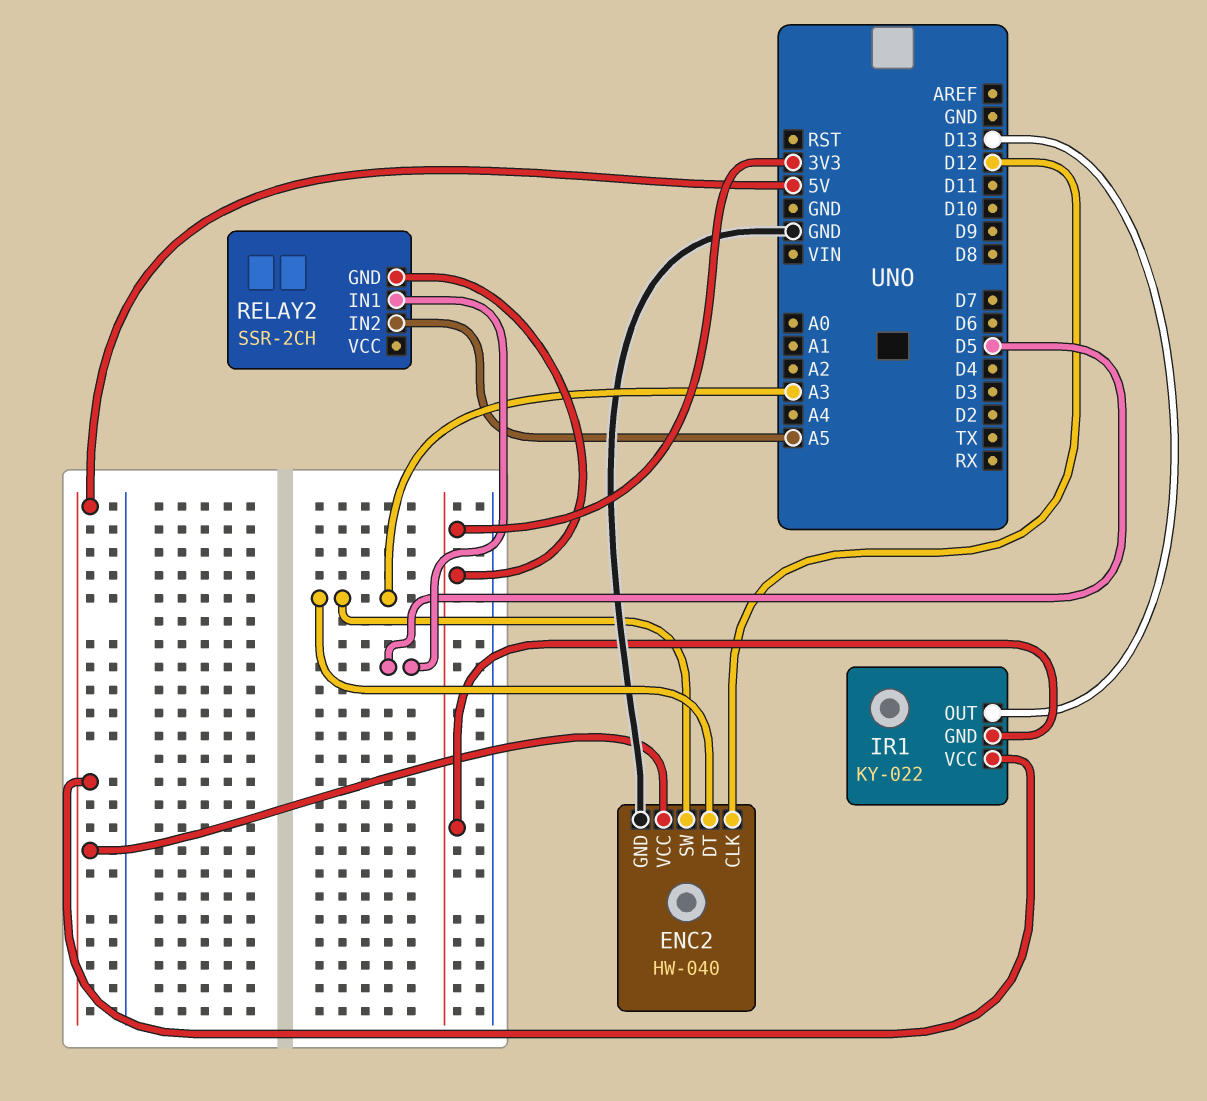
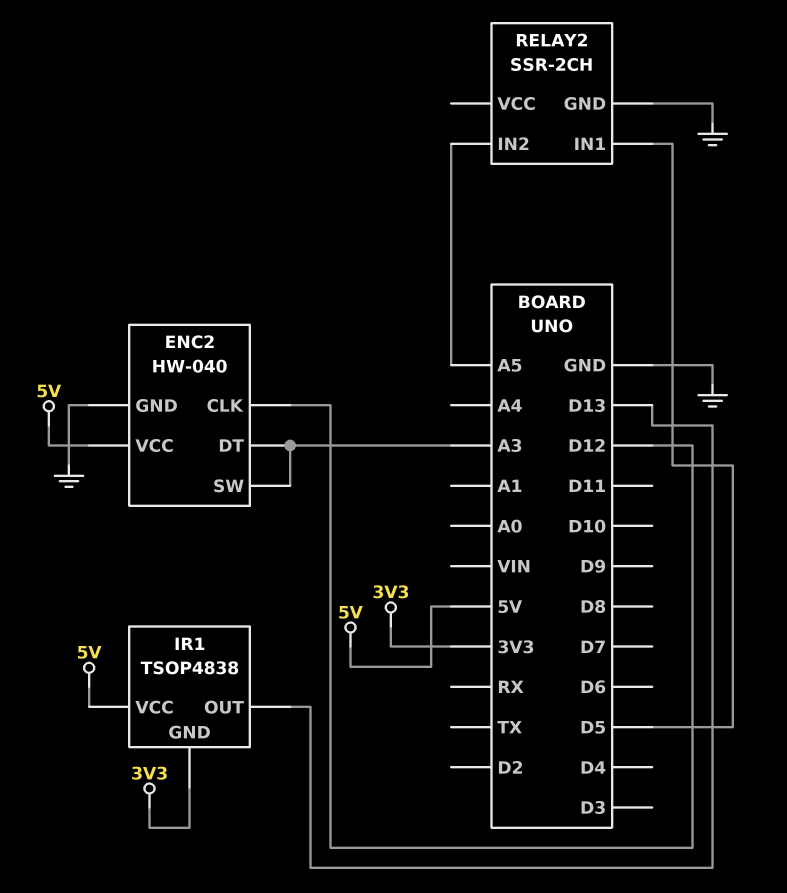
IR1: KY-022 -> TSOP4838
RELAY2 pin GND: 3V3 -> GND

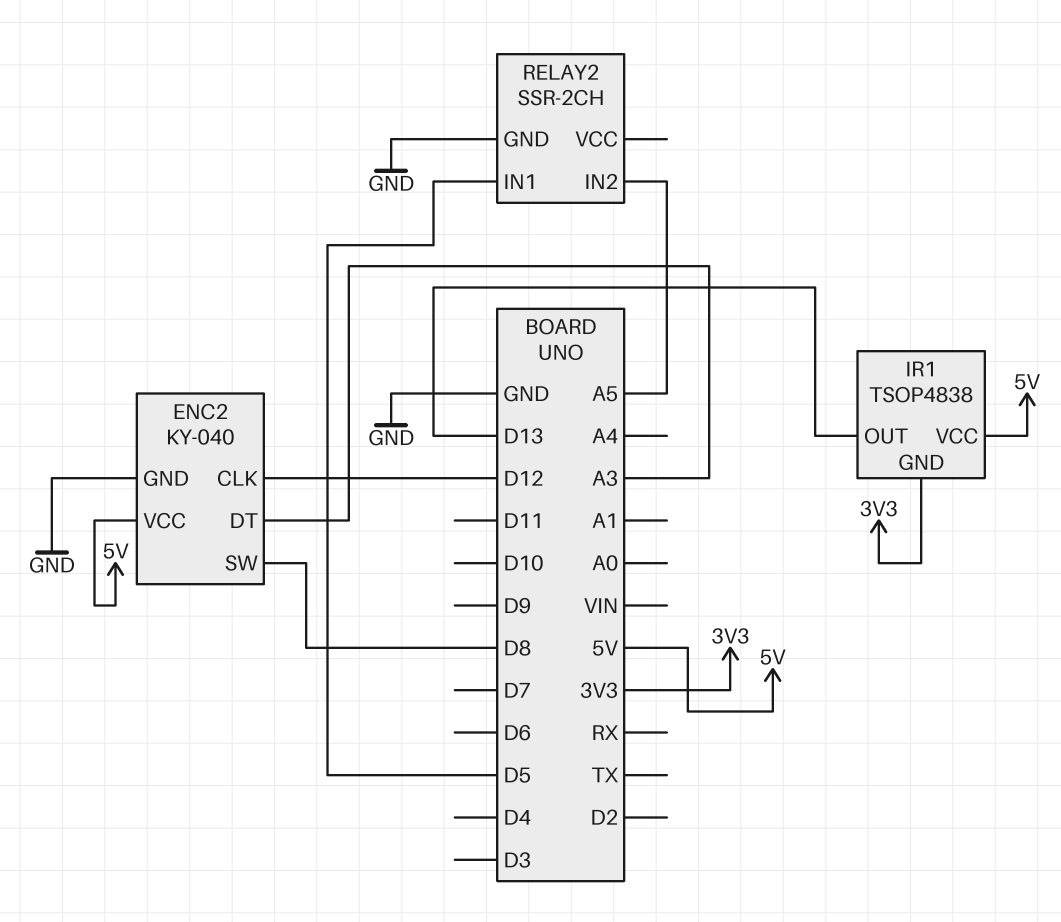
ENC2: HW-040 -> KY-040
ENC2 pin SW: A3 -> D8

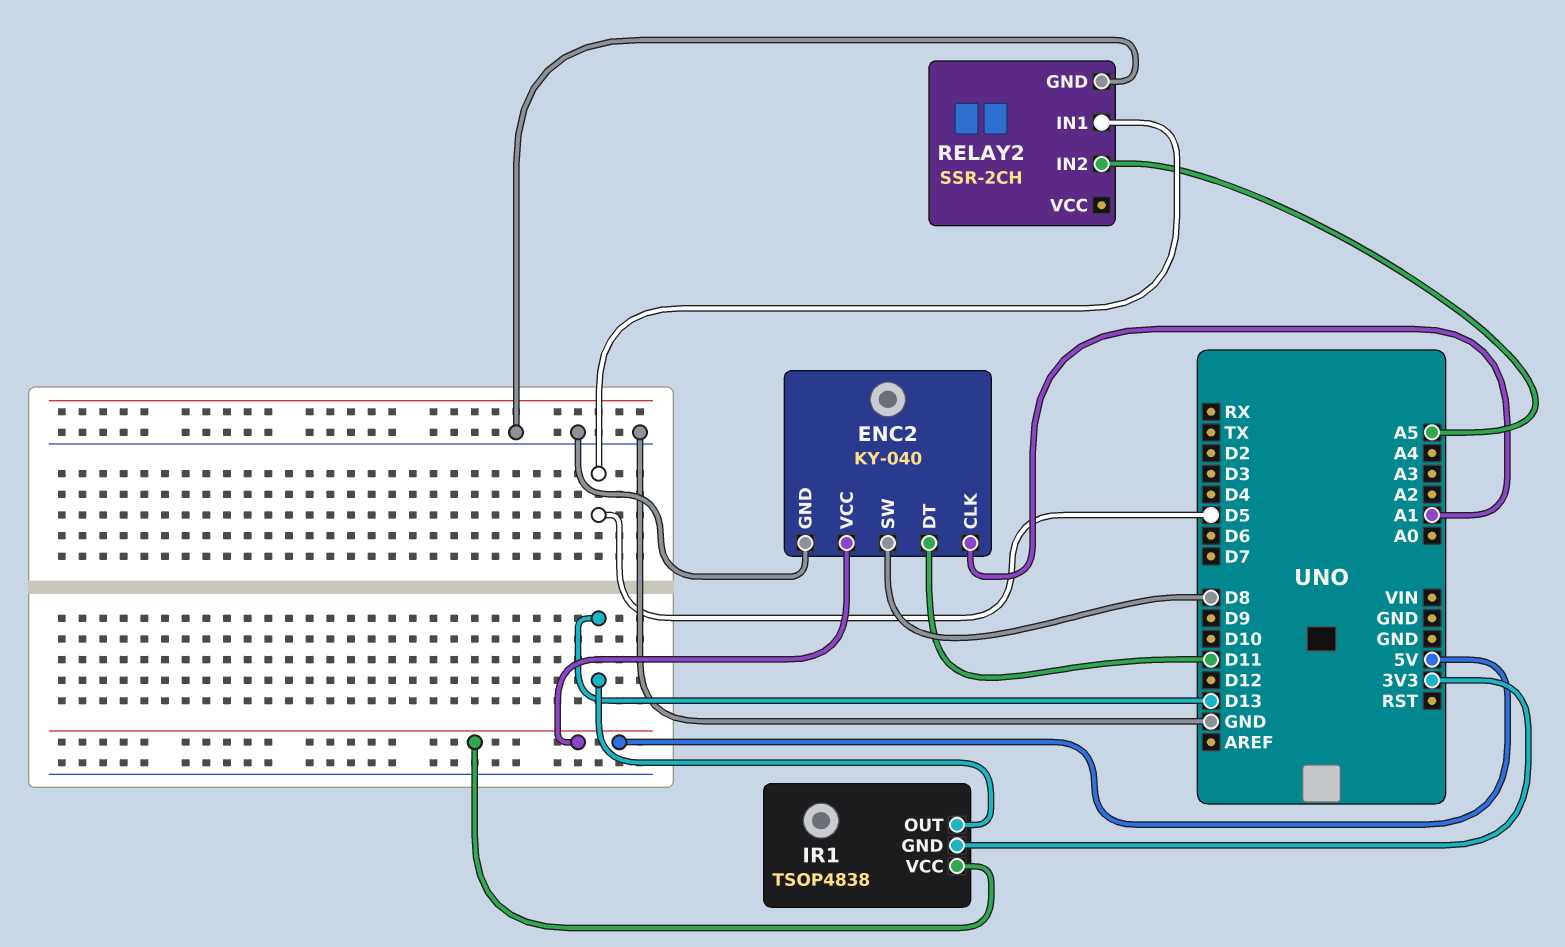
ENC2 pin CLK: D12 -> A1
ENC2 pin DT: A3 -> D11

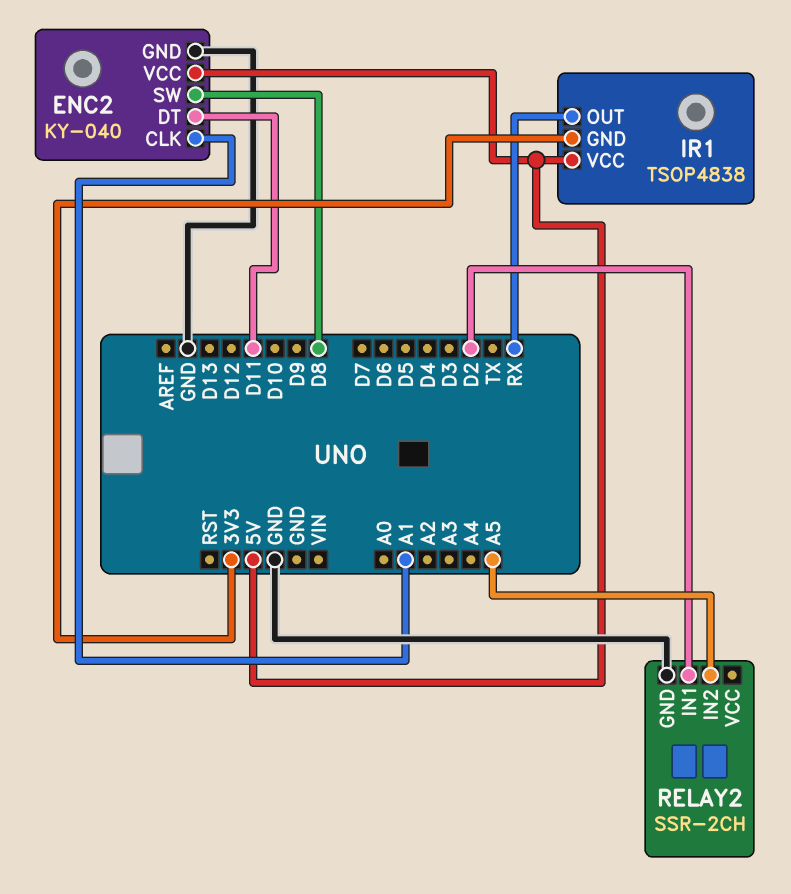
IR1 pin OUT: D13 -> RX
RELAY2 pin IN1: D5 -> D2

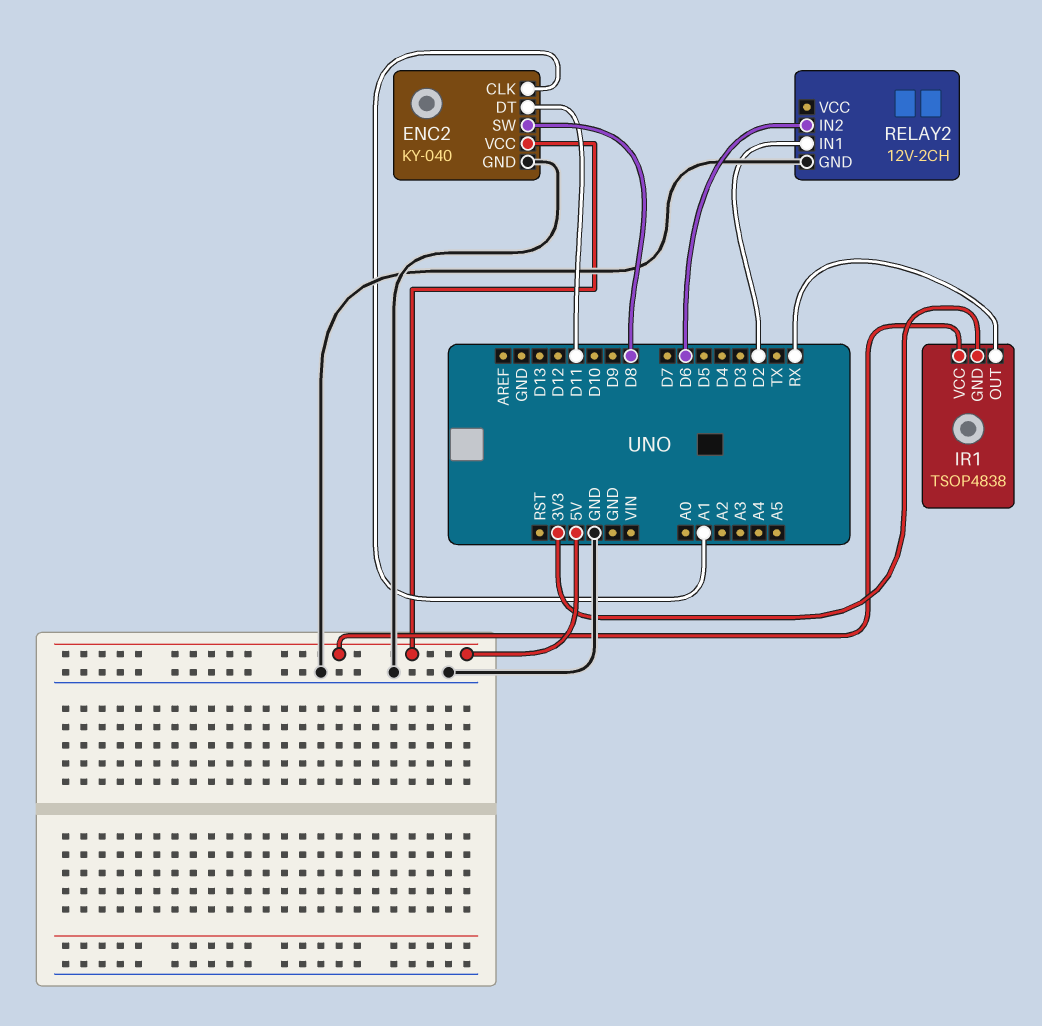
RELAY2: SSR-2CH -> 12V-2CH
RELAY2 pin IN2: A5 -> D6

